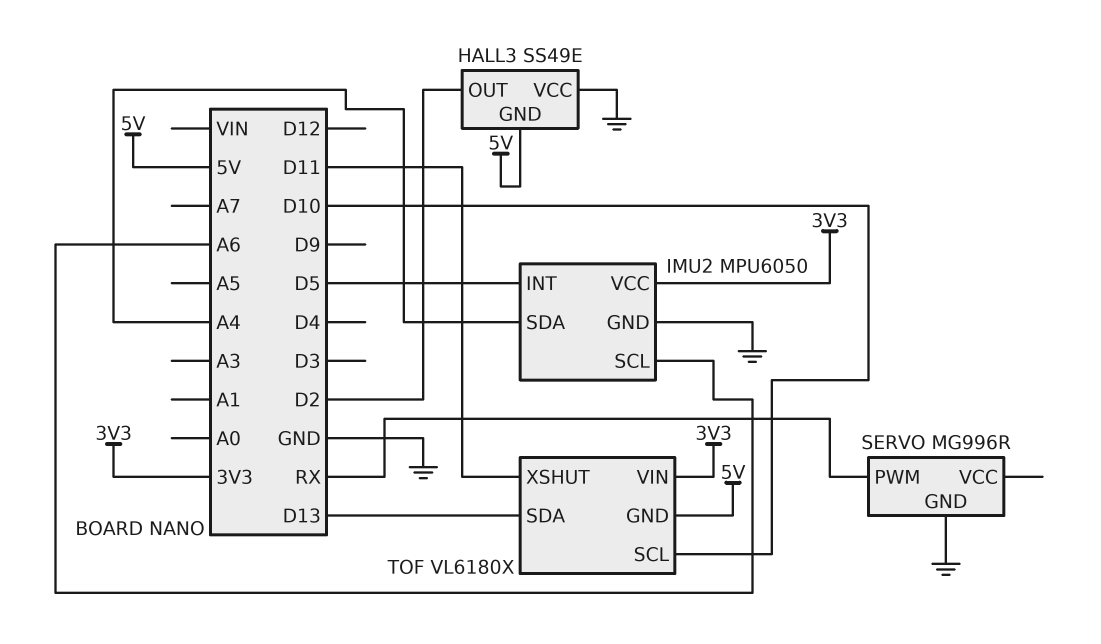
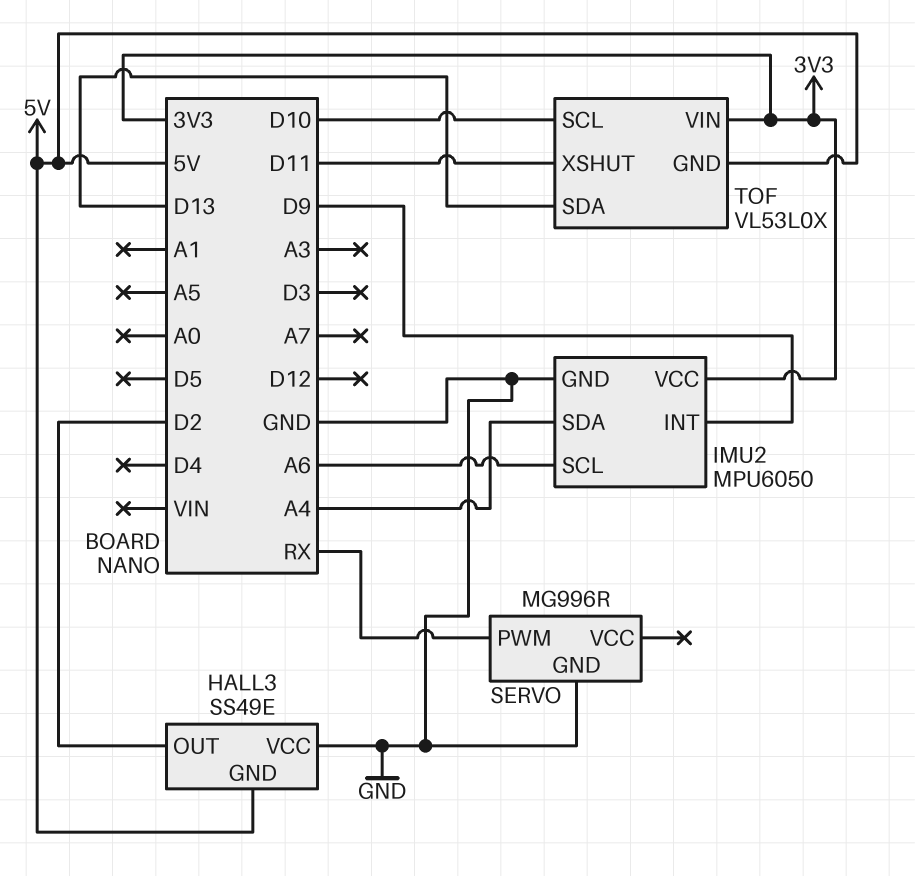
IMU2 pin INT: D5 -> D9
TOF: VL6180X -> VL53L0X

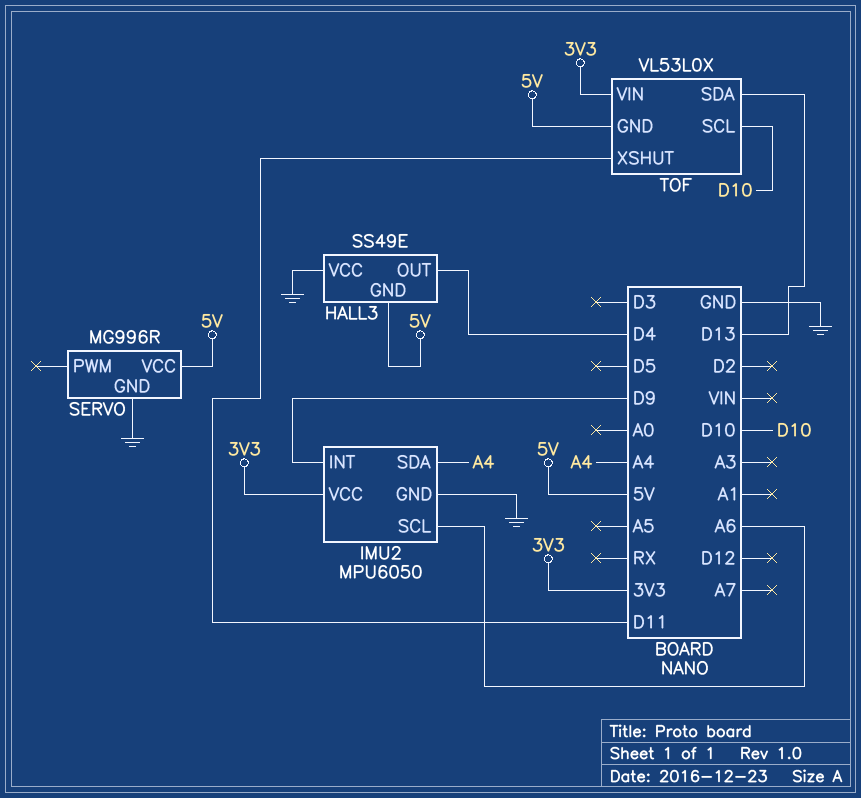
HALL3 pin OUT: D2 -> D4
SERVO pin PWM: RX -> none
SERVO pin VCC: none -> 5V

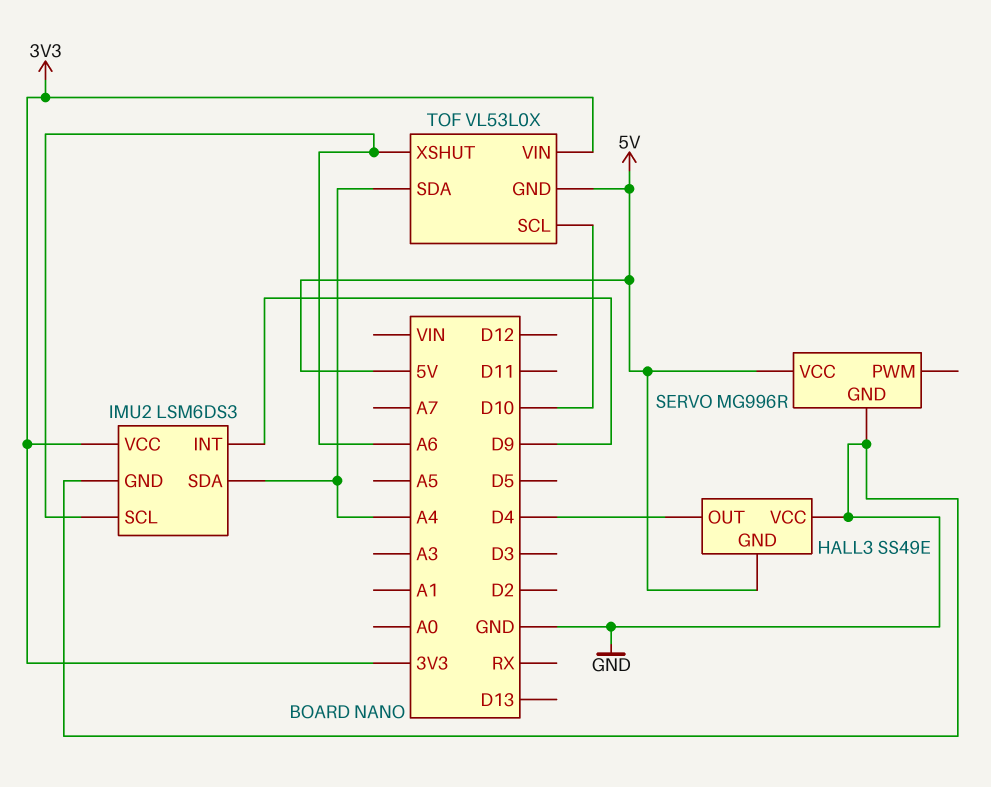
IMU2: MPU6050 -> LSM6DS3
TOF pin SDA: D13 -> A4
TOF pin XSHUT: D11 -> A6

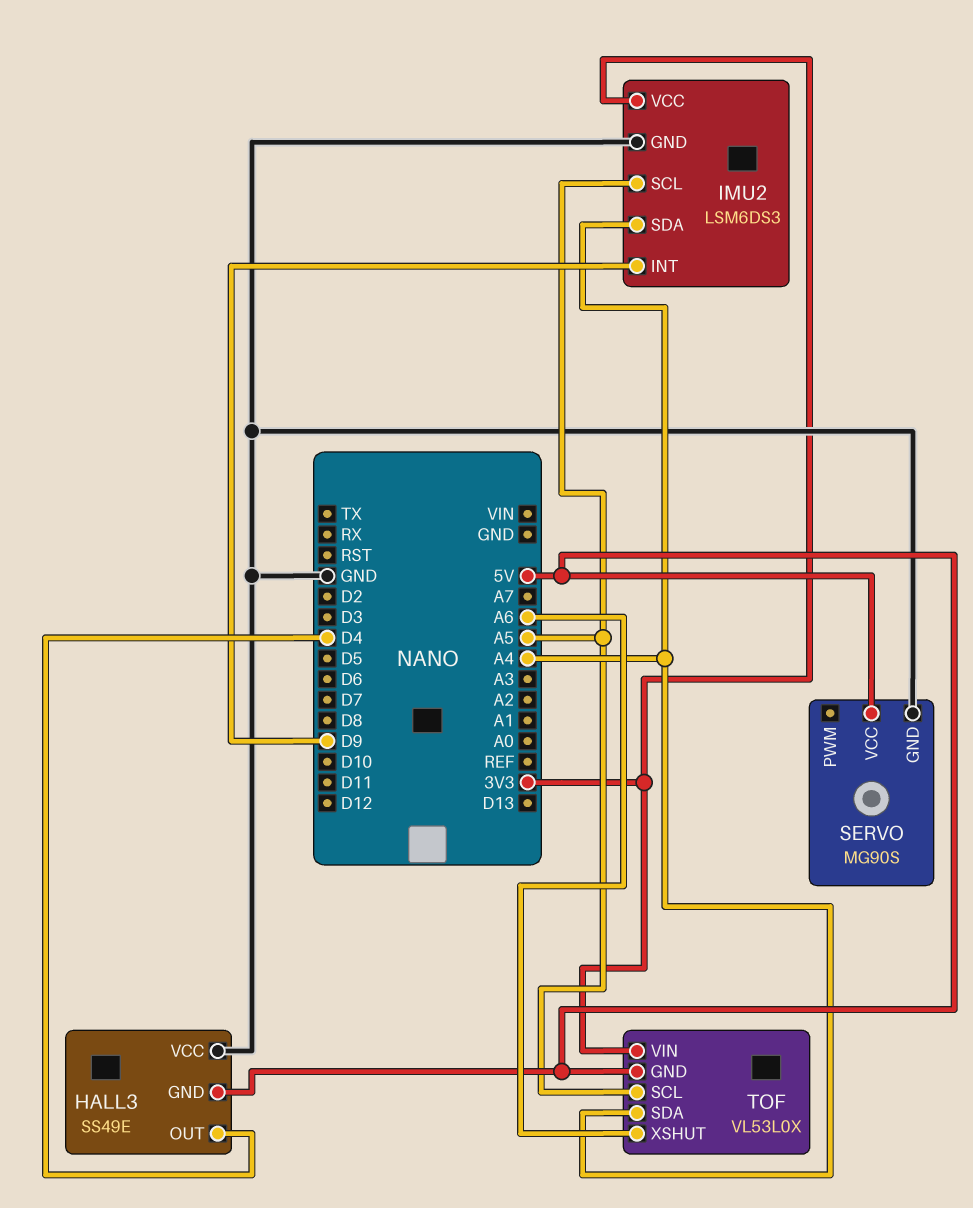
IMU2 pin SCL: A6 -> A5
SERVO: MG996R -> MG90S
TOF pin SCL: D10 -> A5

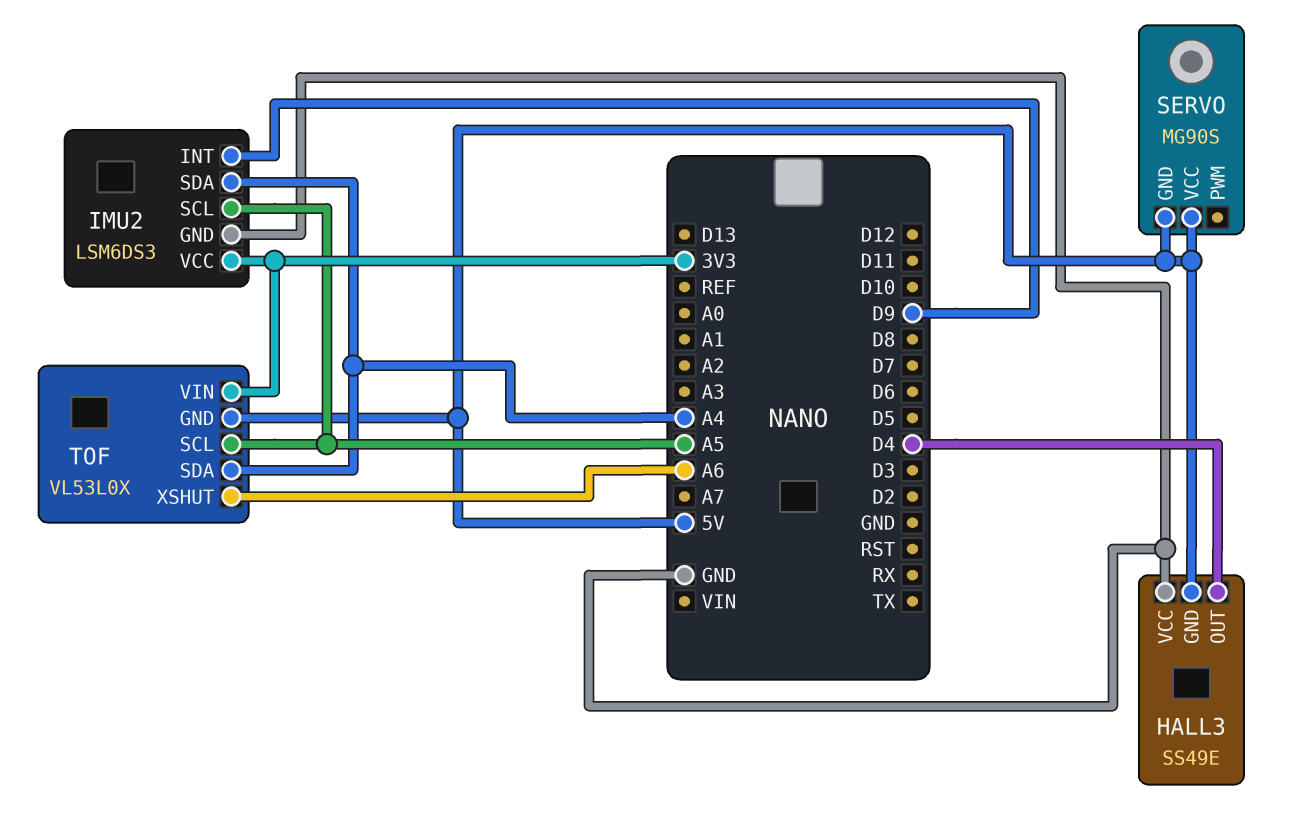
SERVO pin GND: GND -> 5V

